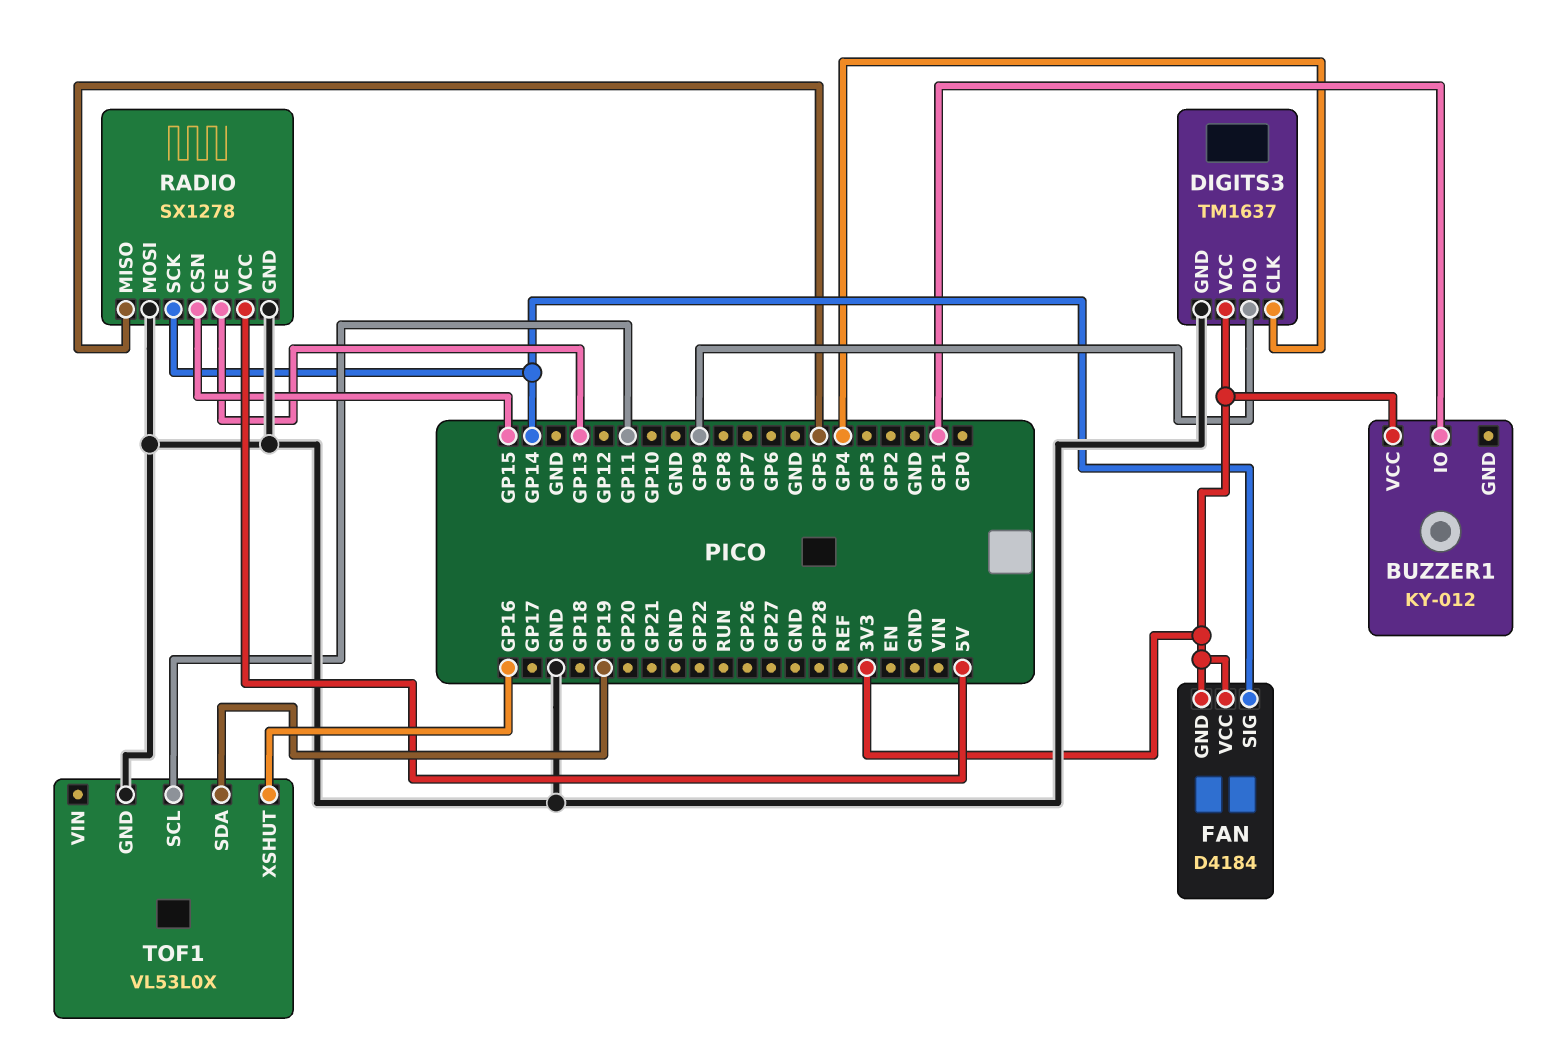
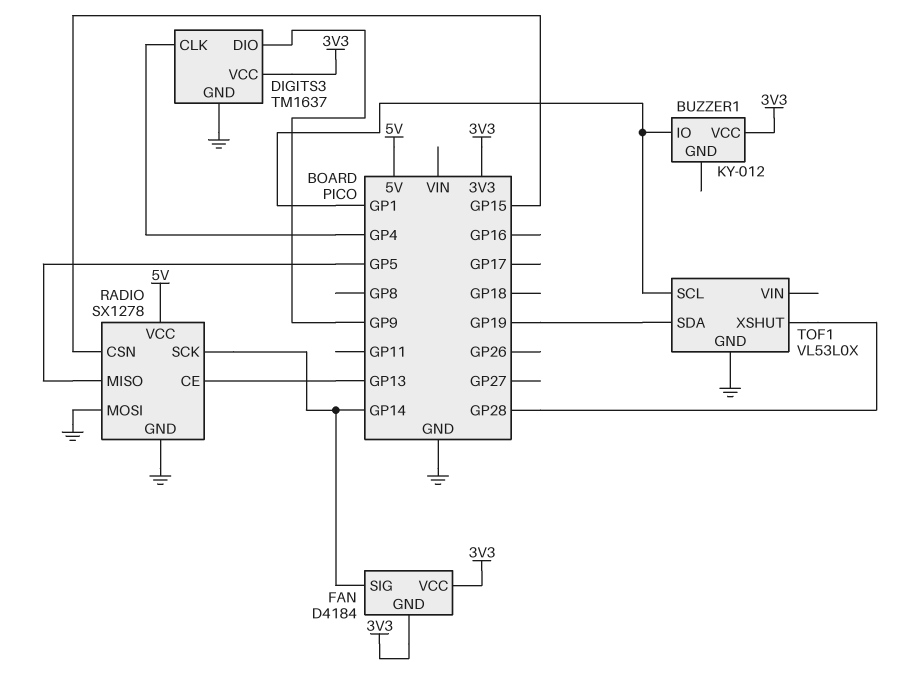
TOF1 pin SCL: GP11 -> GP1
TOF1 pin XSHUT: GP16 -> GP28

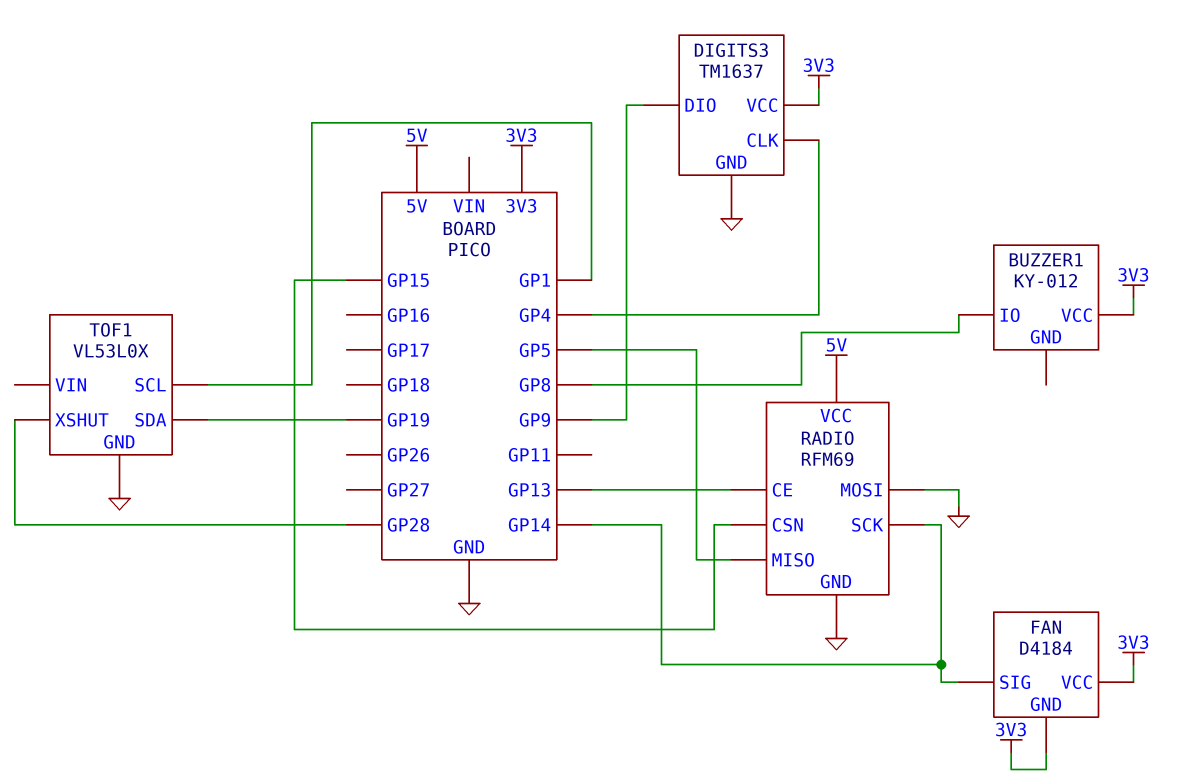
BUZZER1 pin IO: GP1 -> GP8
RADIO: SX1278 -> RFM69

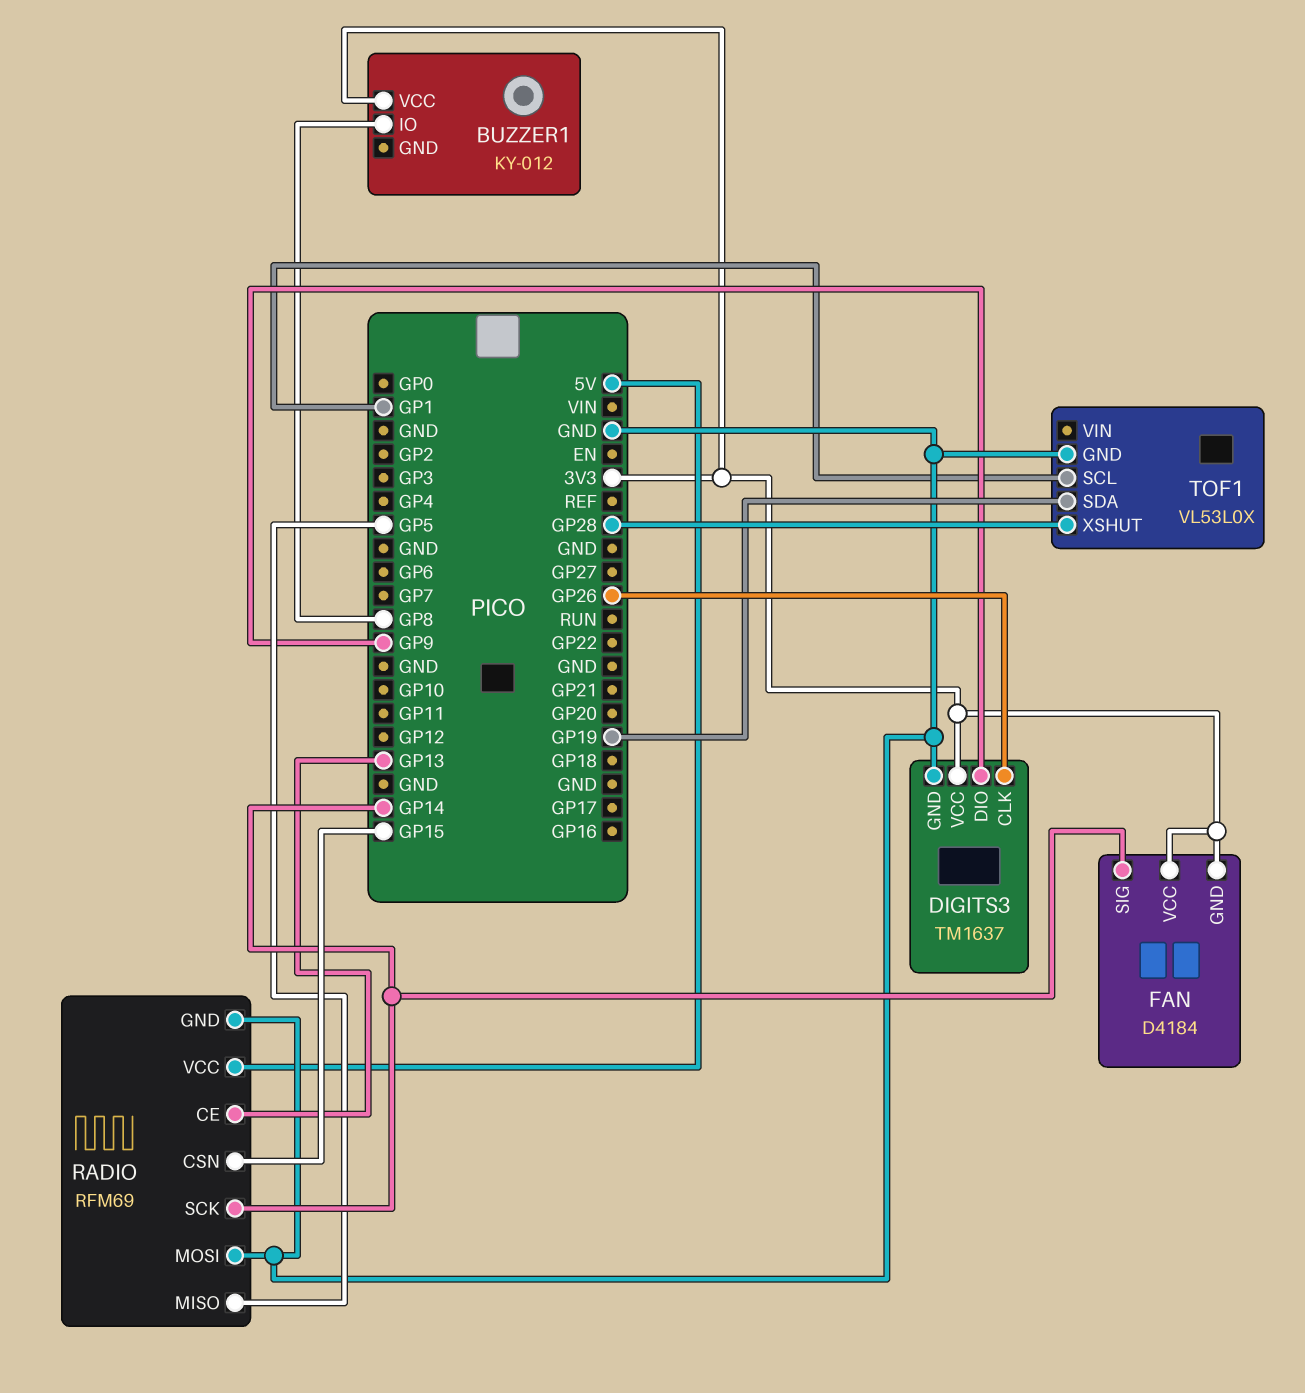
DIGITS3 pin CLK: GP4 -> GP26

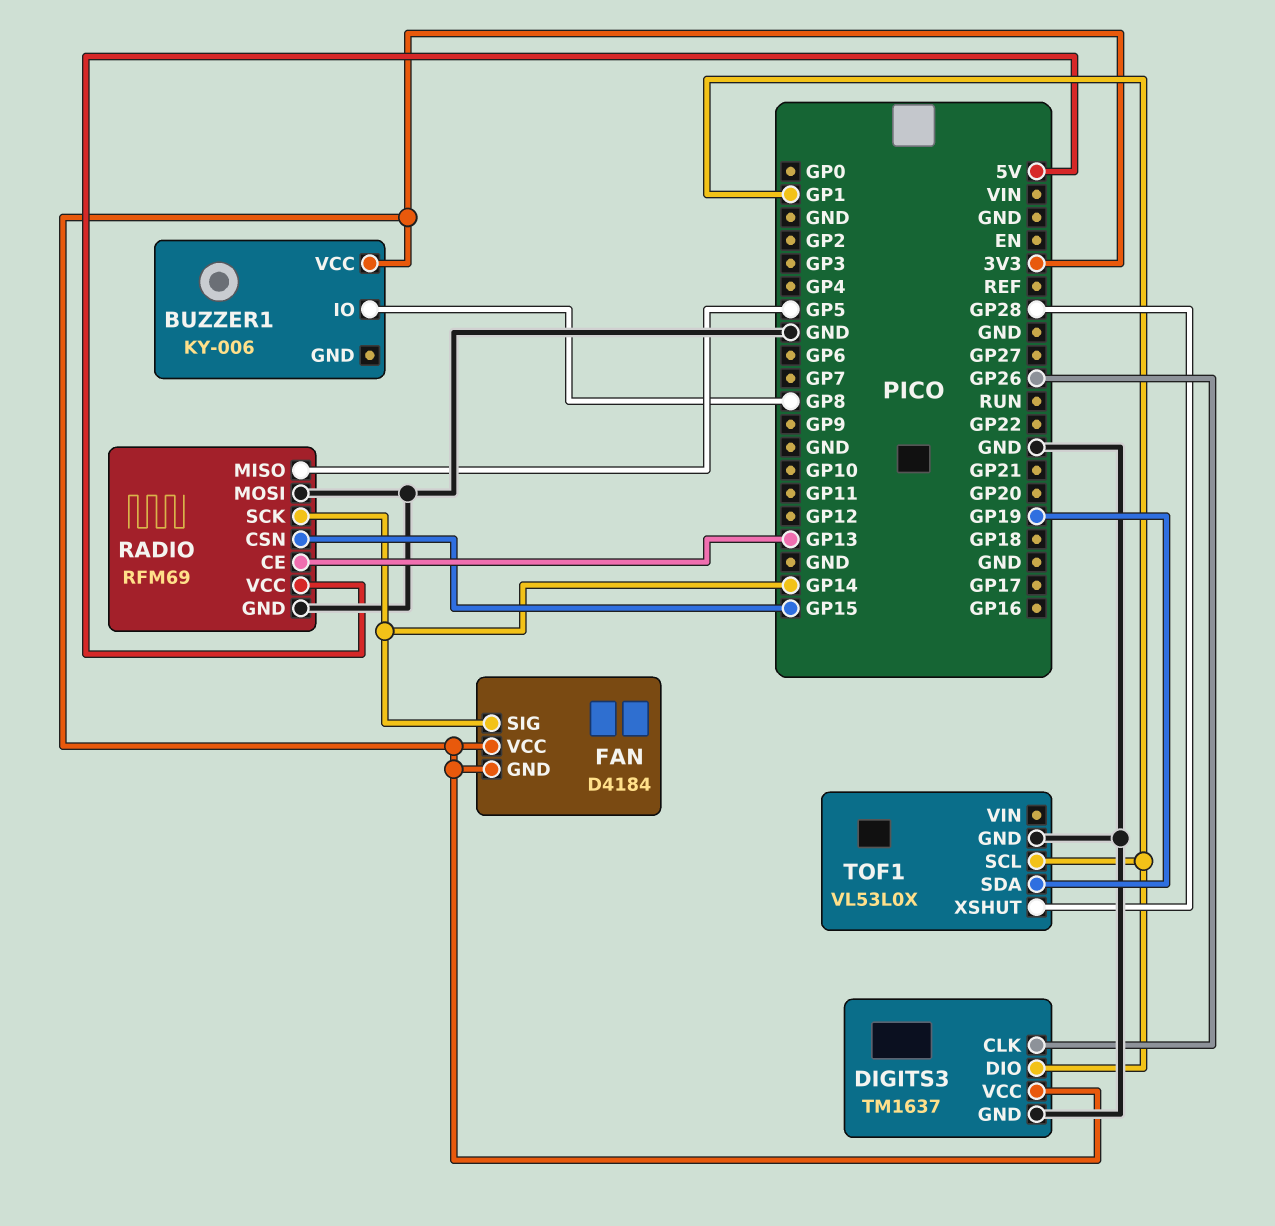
BUZZER1: KY-012 -> KY-006
DIGITS3 pin DIO: GP9 -> GP1

